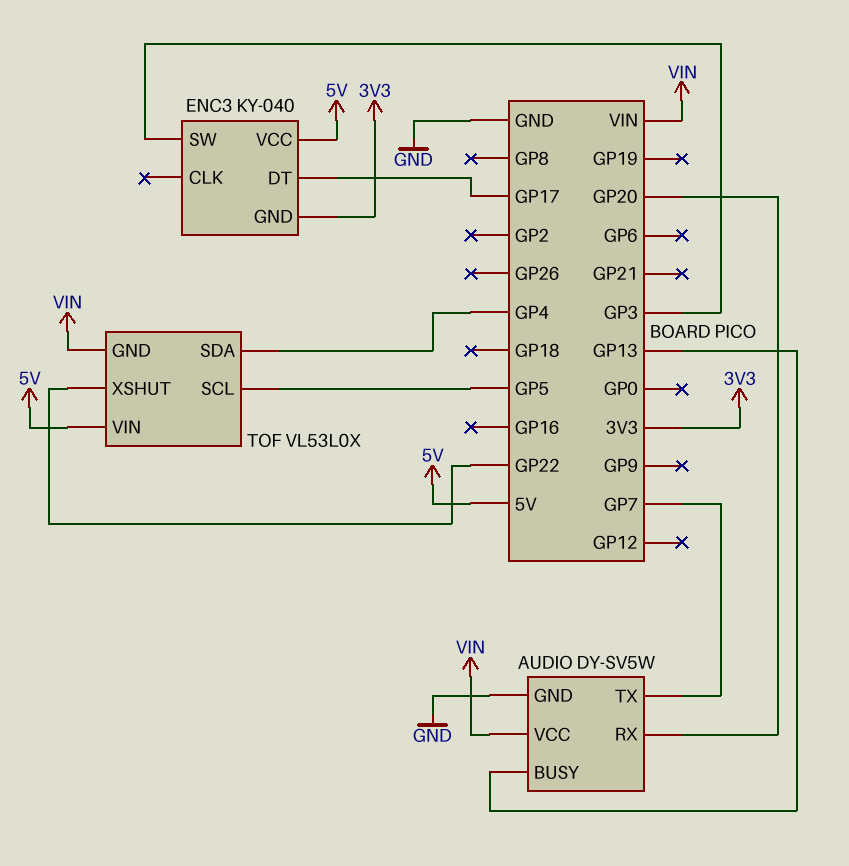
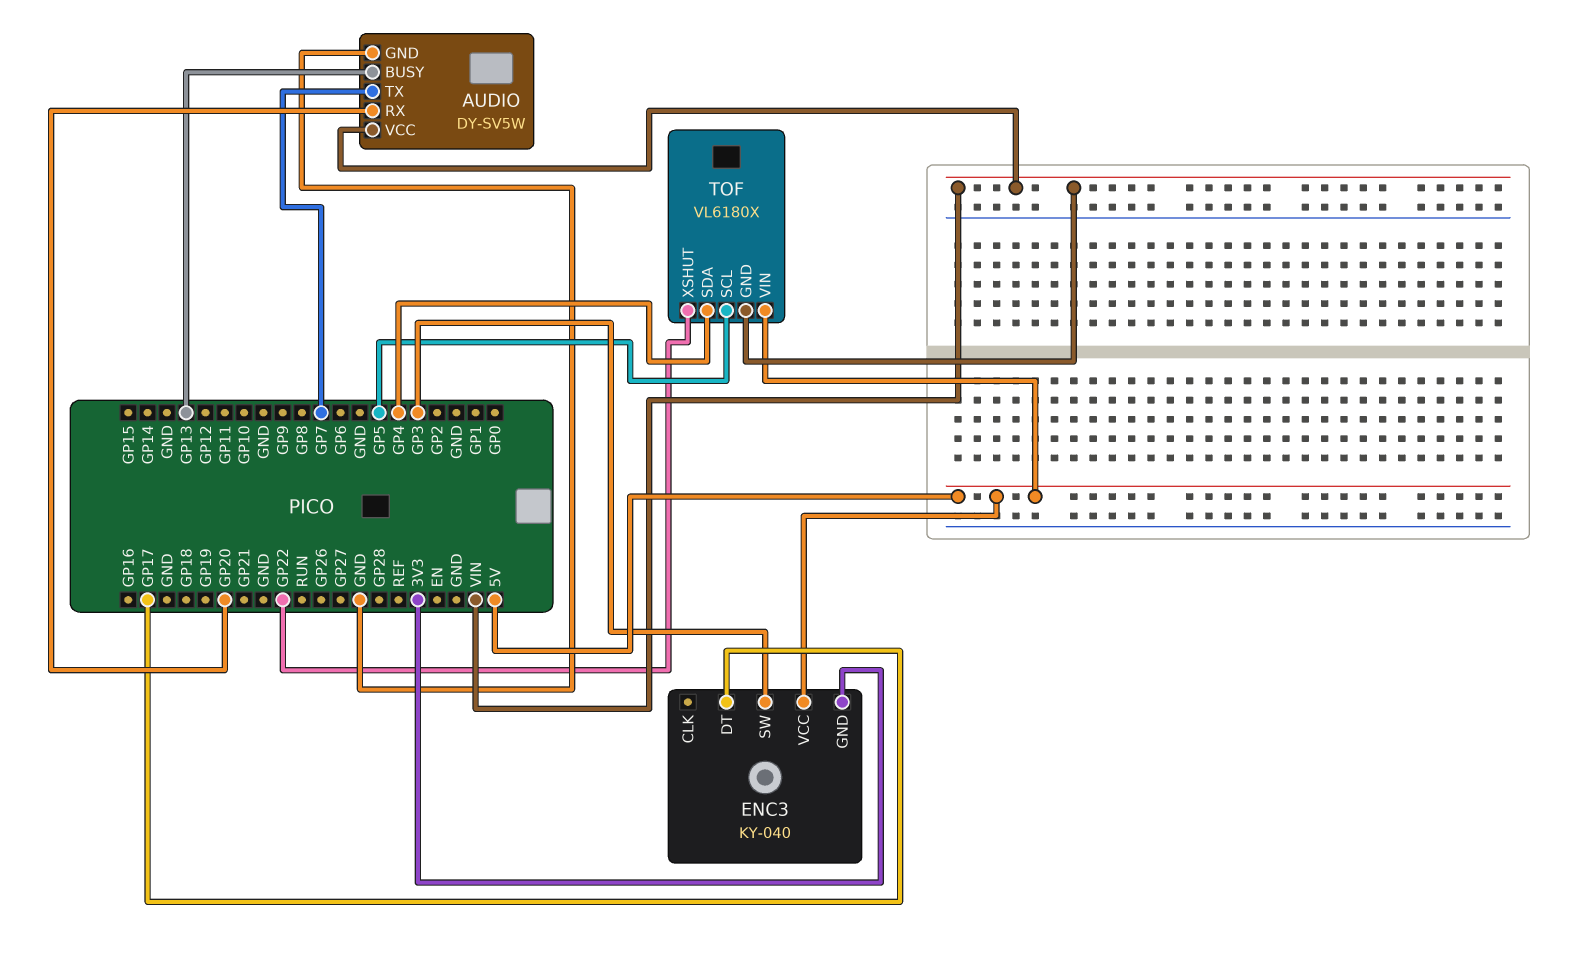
TOF: VL53L0X -> VL6180X

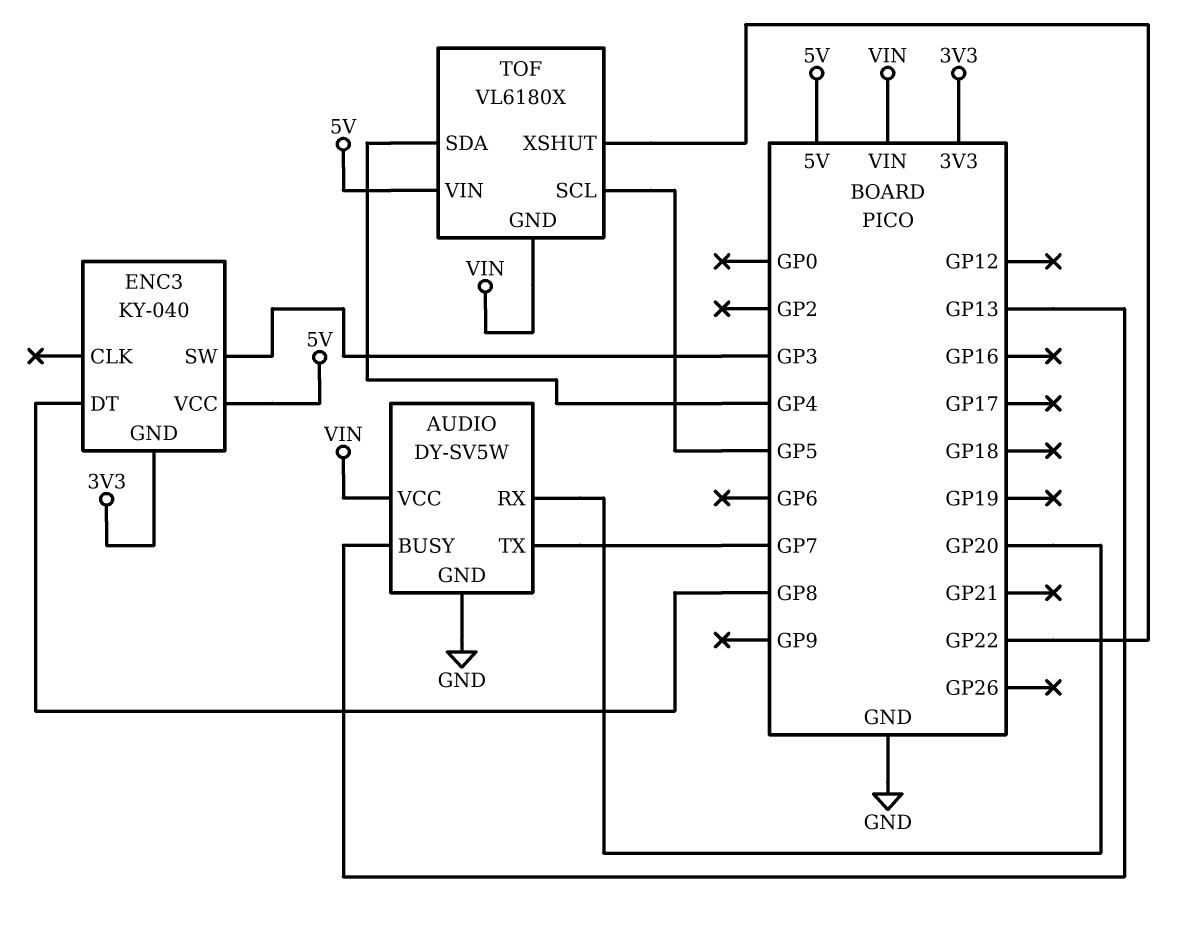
ENC3 pin DT: GP17 -> GP8

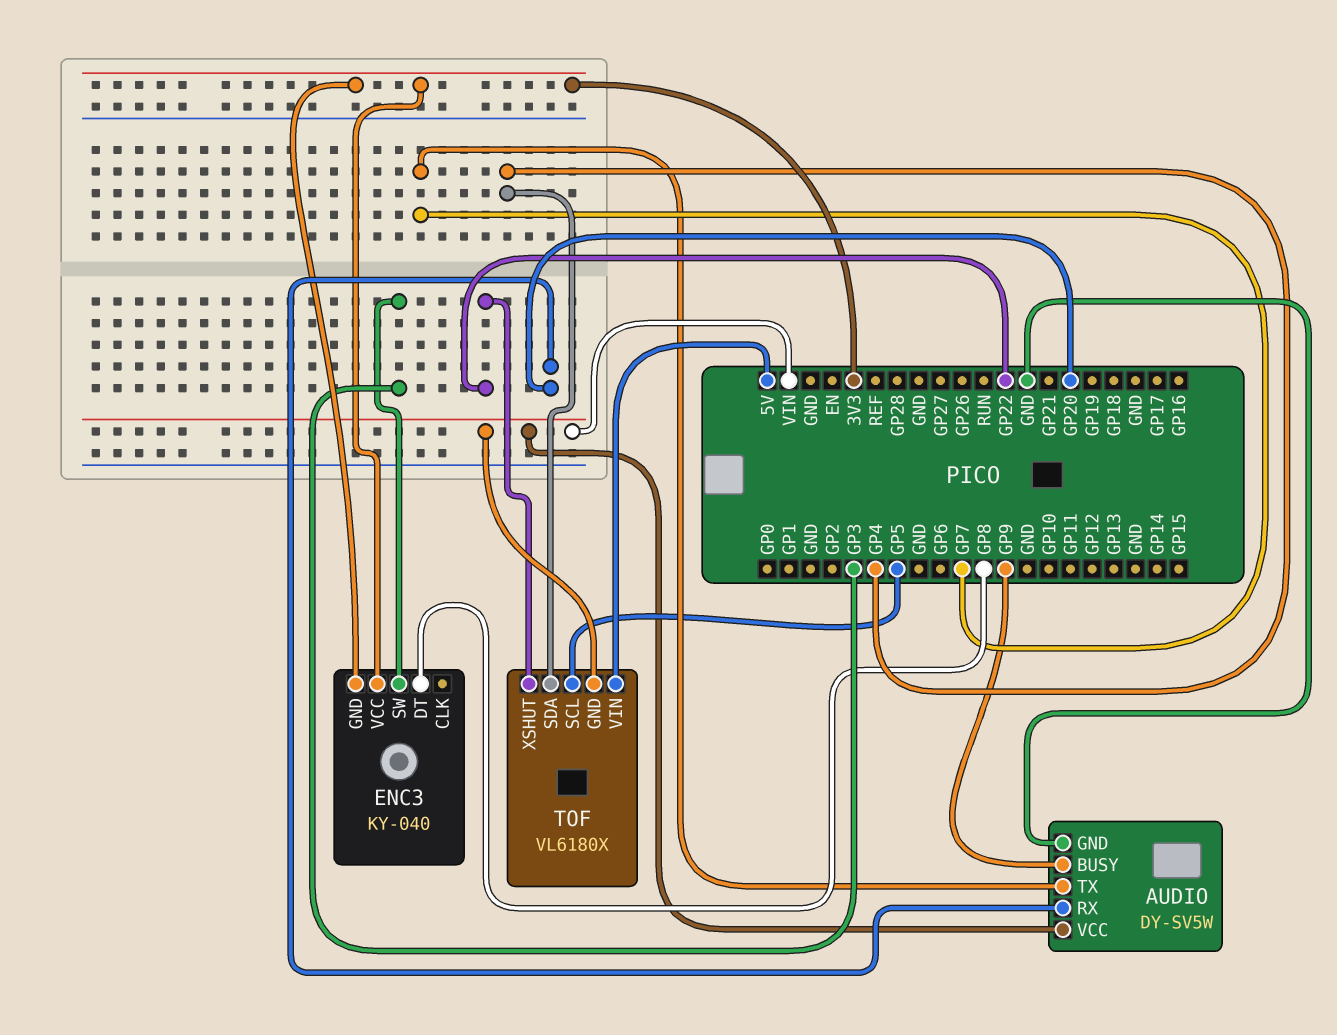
AUDIO pin BUSY: GP13 -> GP9
ENC3 pin VCC: 5V -> 3V3

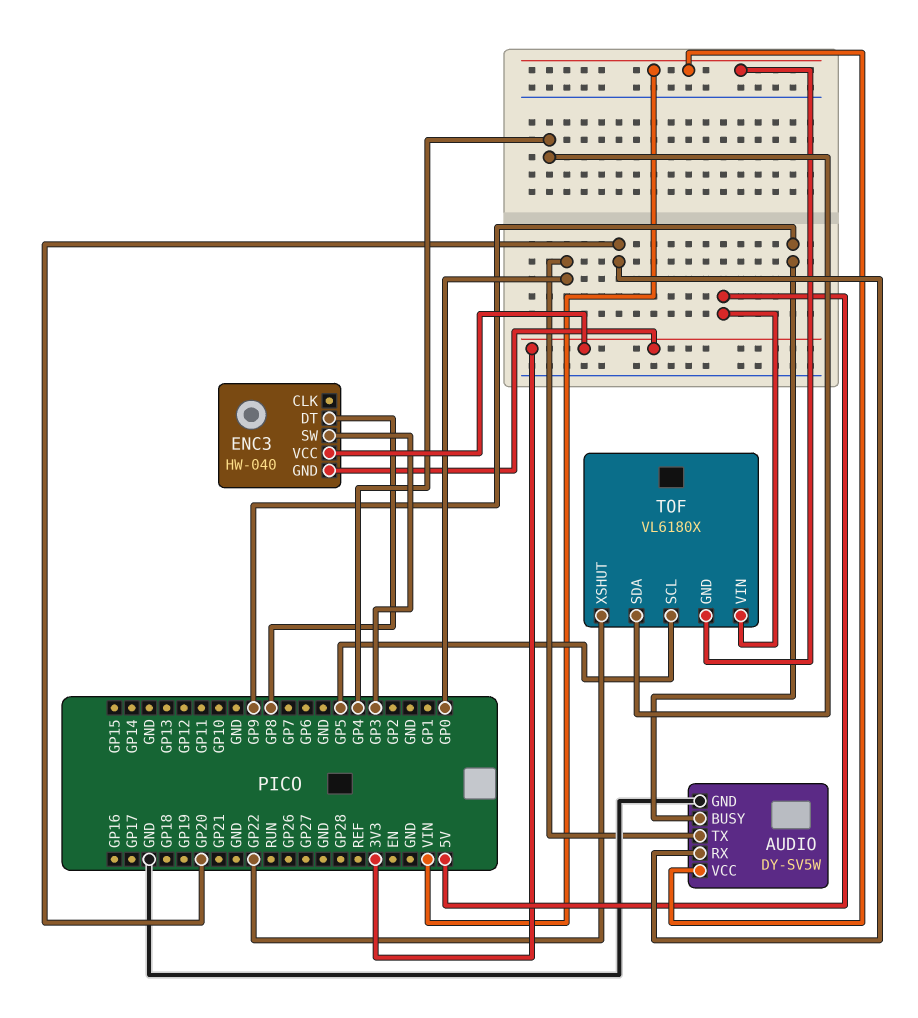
AUDIO pin TX: GP7 -> GP0
ENC3: KY-040 -> HW-040

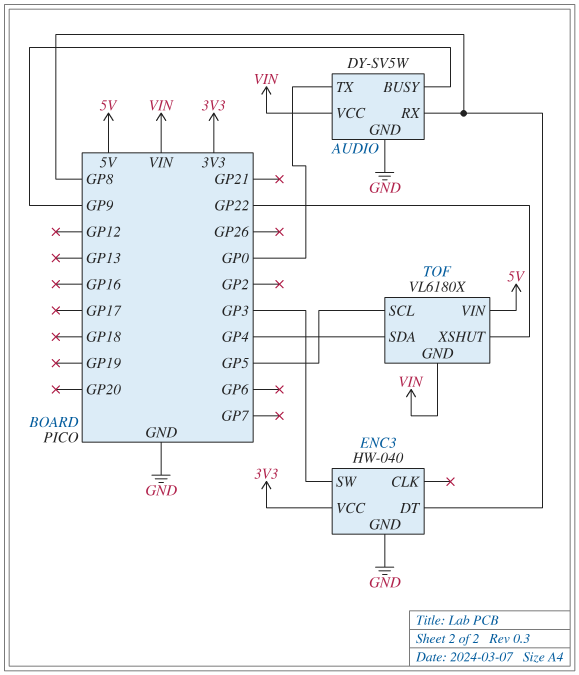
AUDIO pin RX: GP20 -> GP8
ENC3 pin GND: 3V3 -> GND

